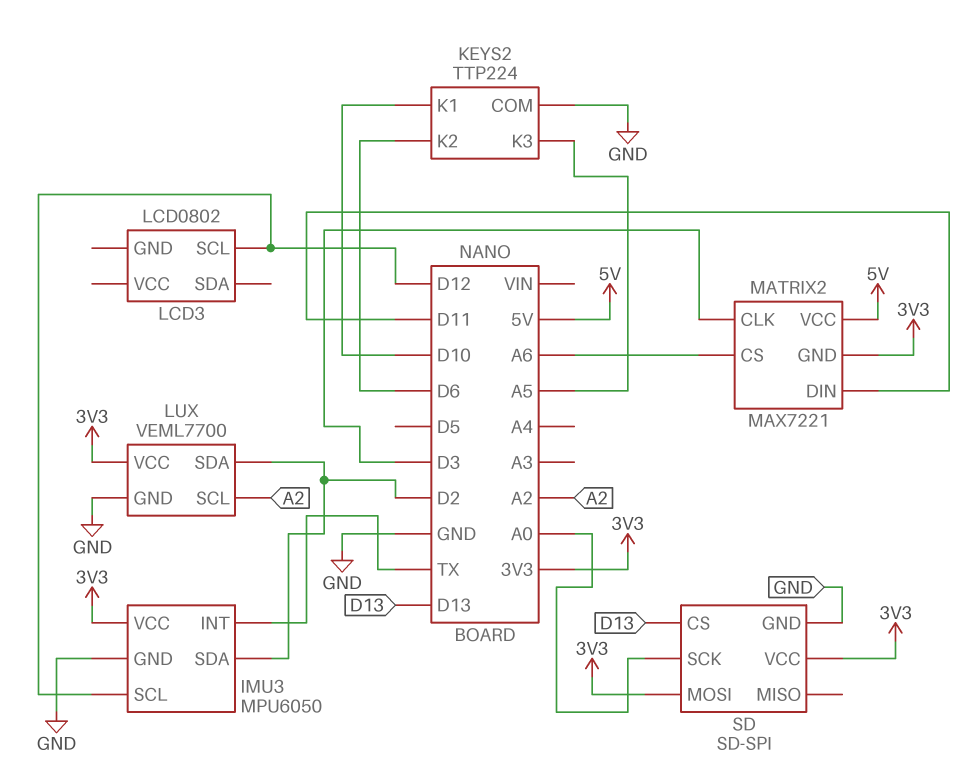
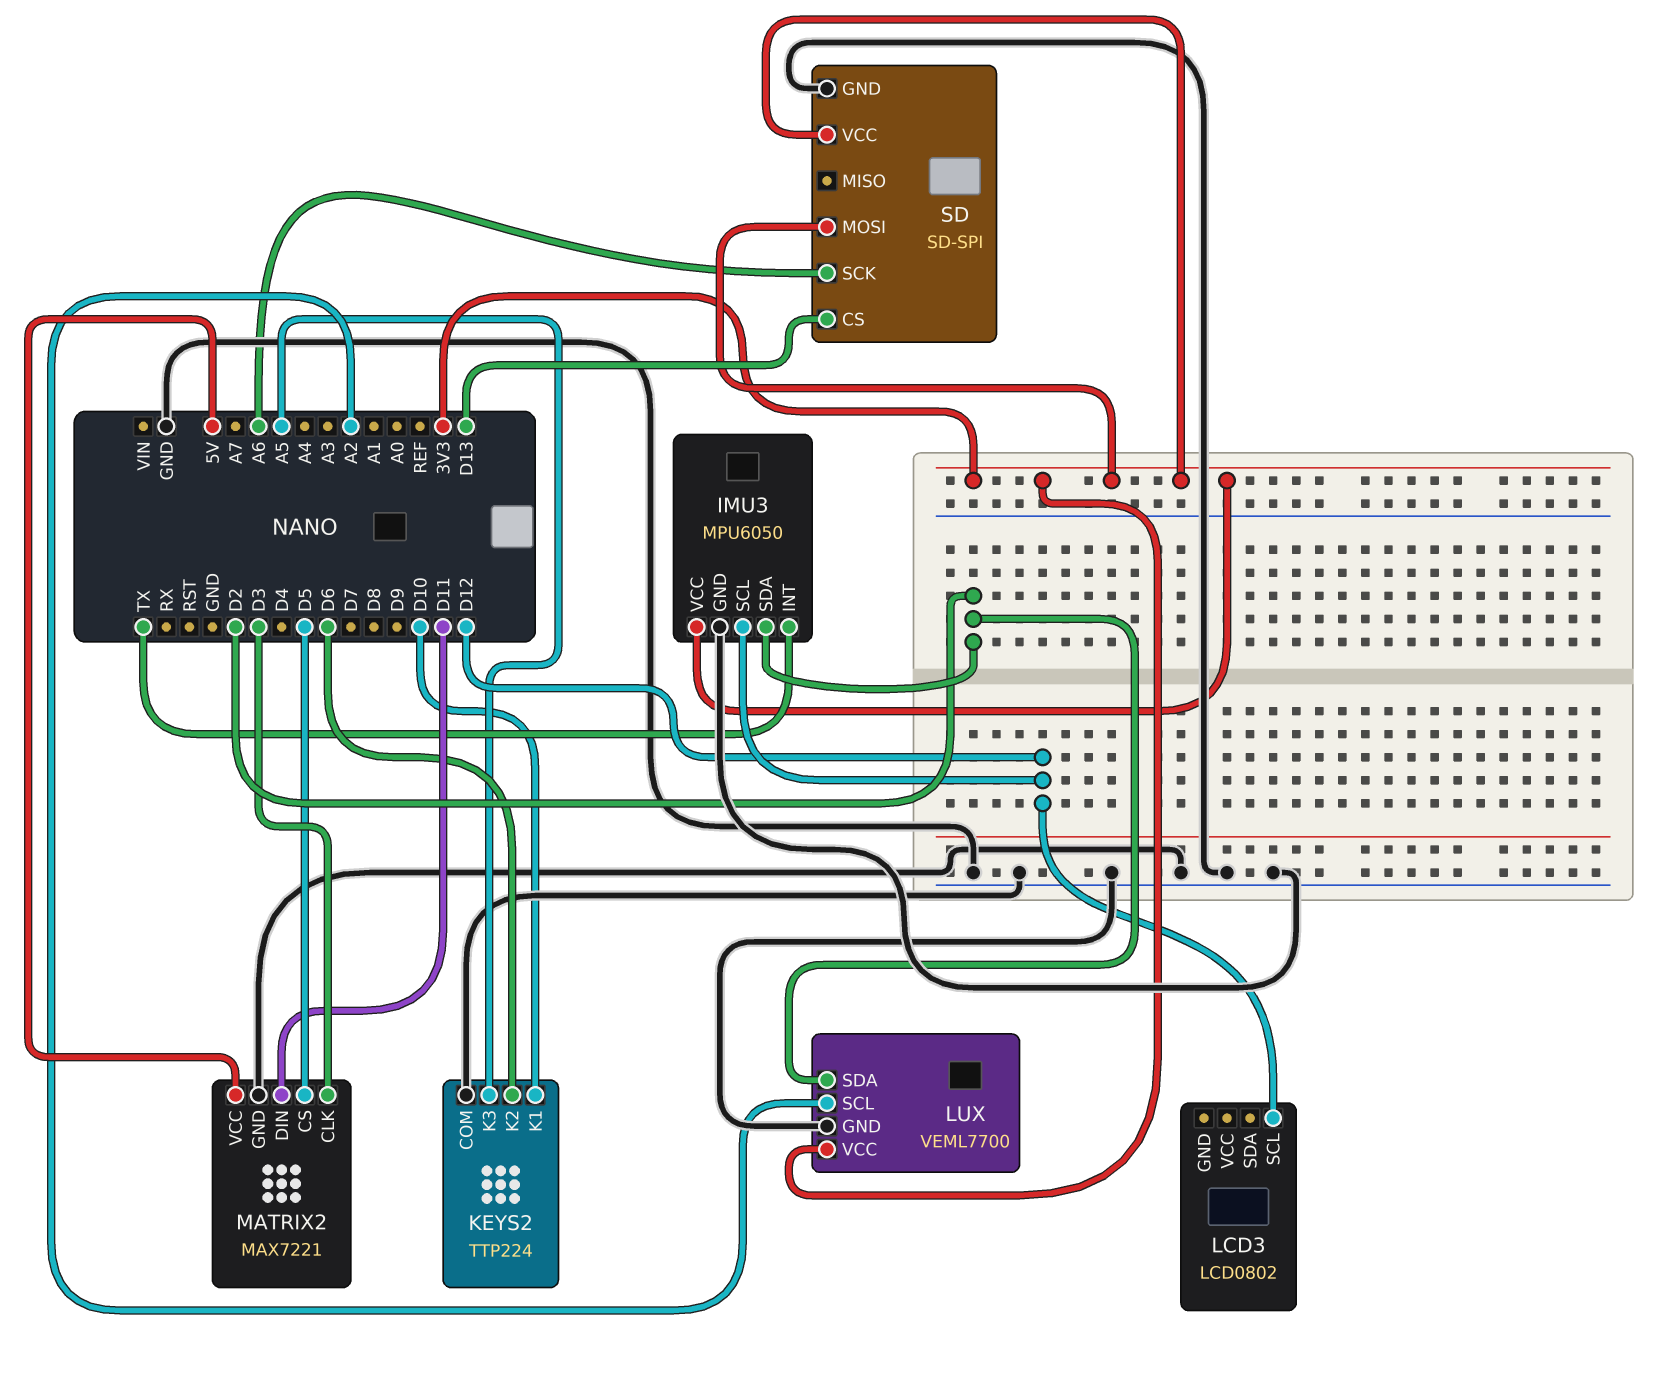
MATRIX2 pin CS: A6 -> D5
MATRIX2 pin GND: 3V3 -> GND
SD pin SCK: A0 -> A6

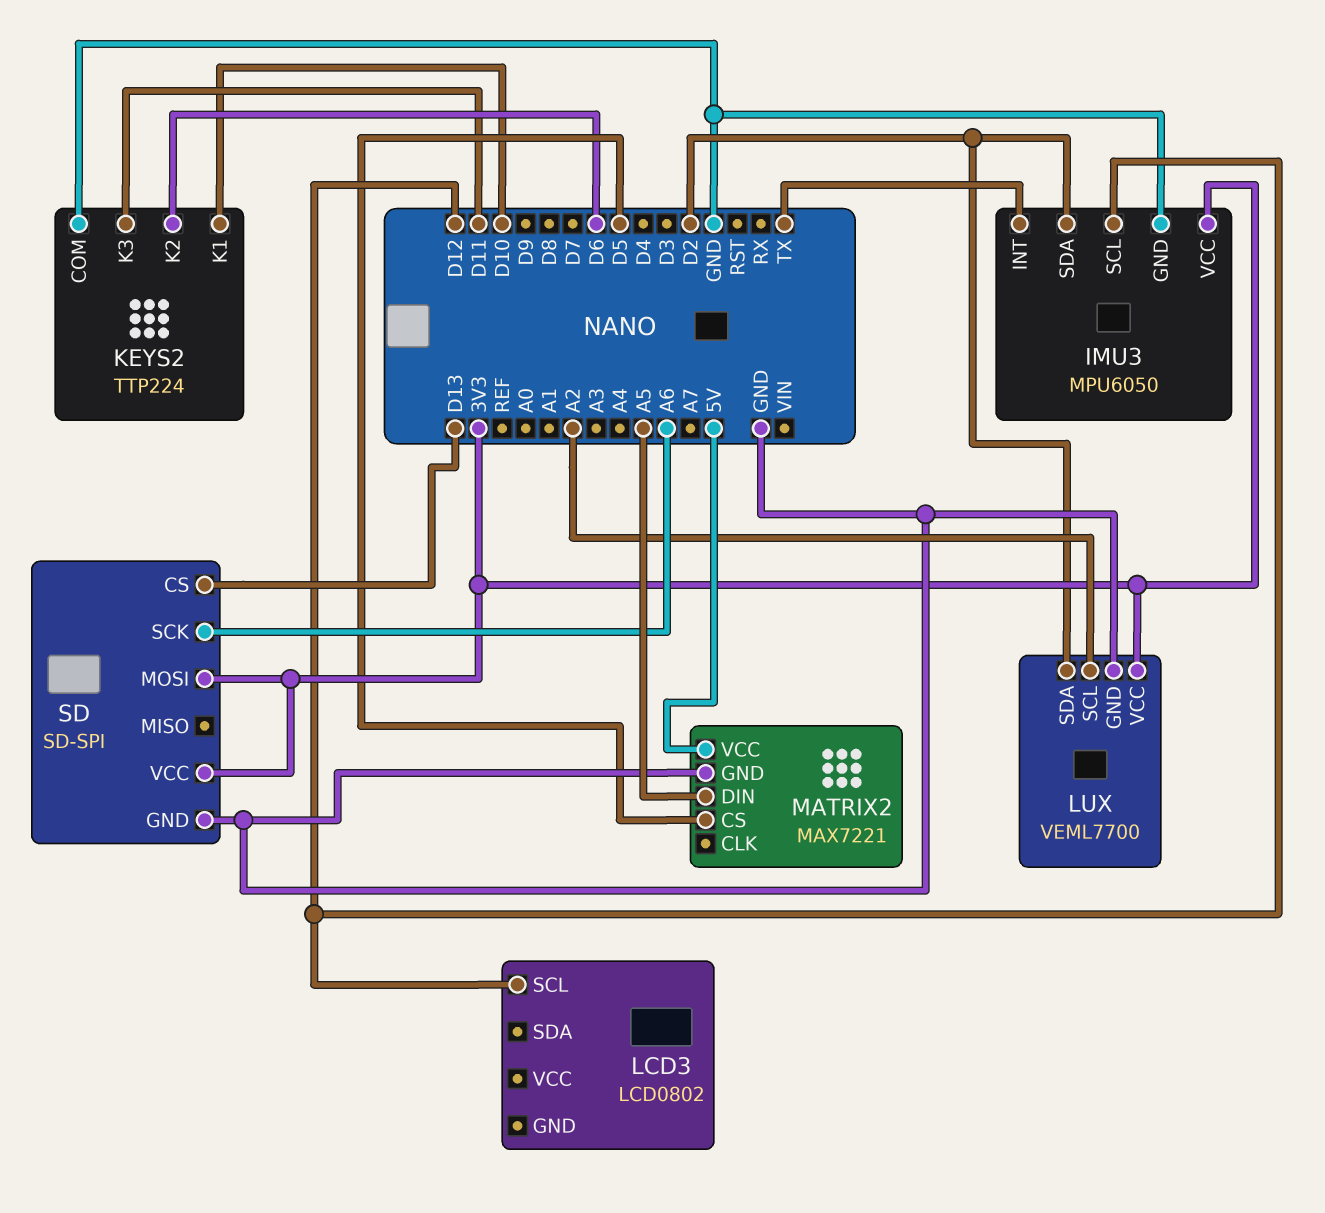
KEYS2 pin K3: A5 -> D11
MATRIX2 pin CLK: D3 -> none
MATRIX2 pin DIN: D11 -> A5

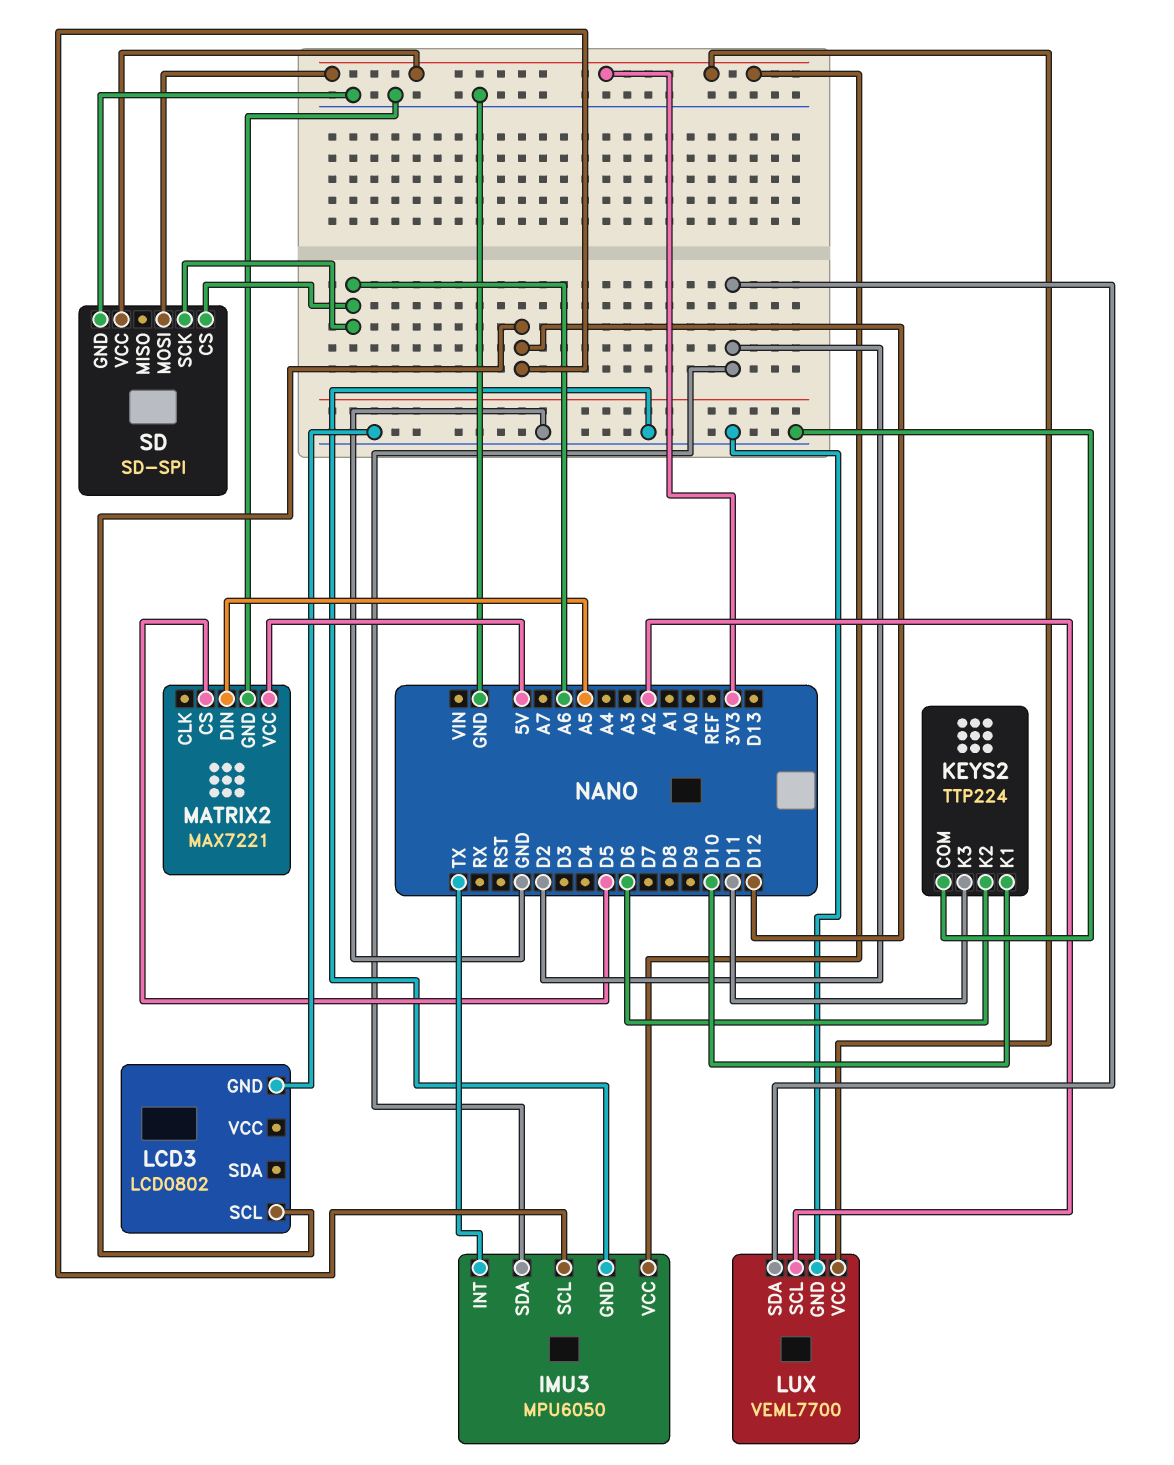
LCD3 pin GND: none -> GND
SD pin CS: D13 -> A6

